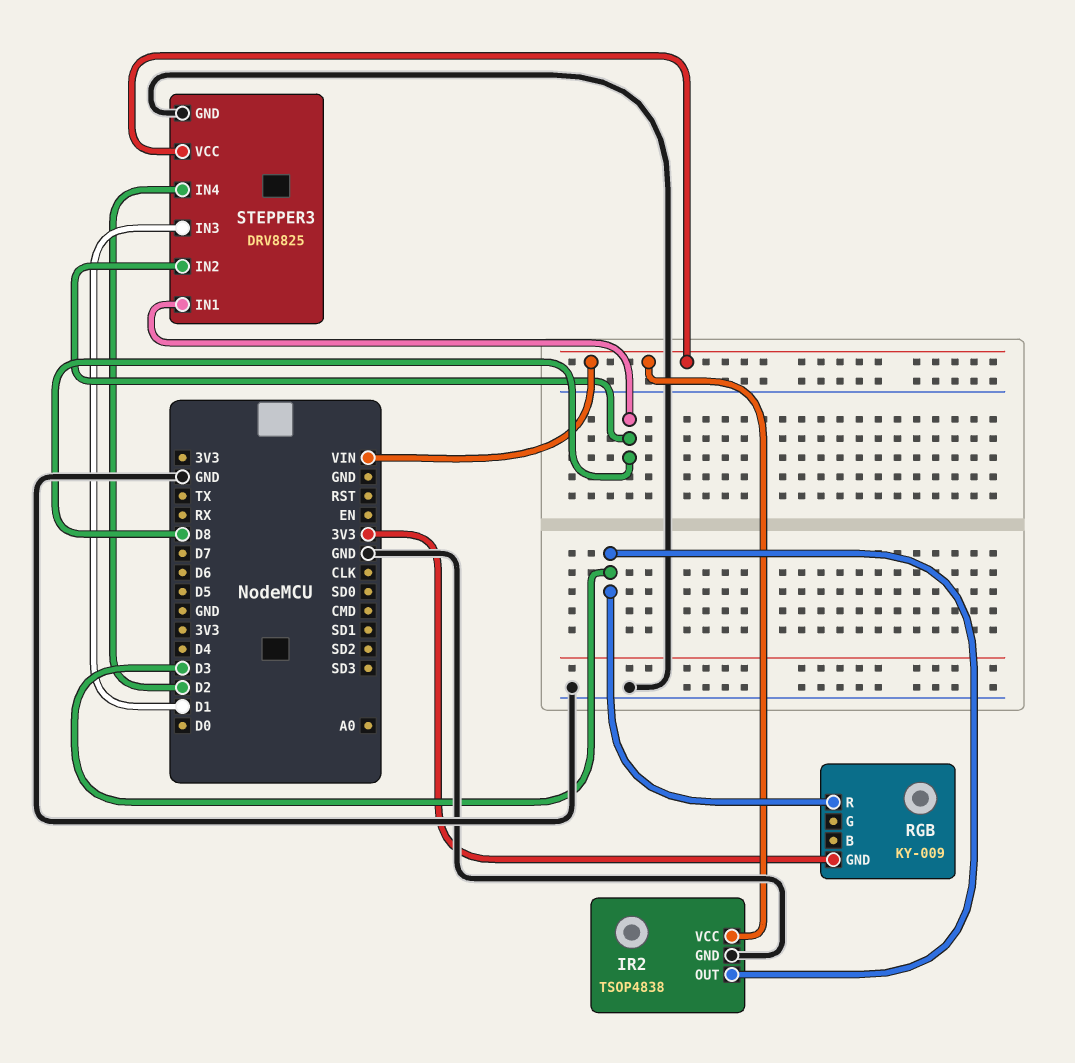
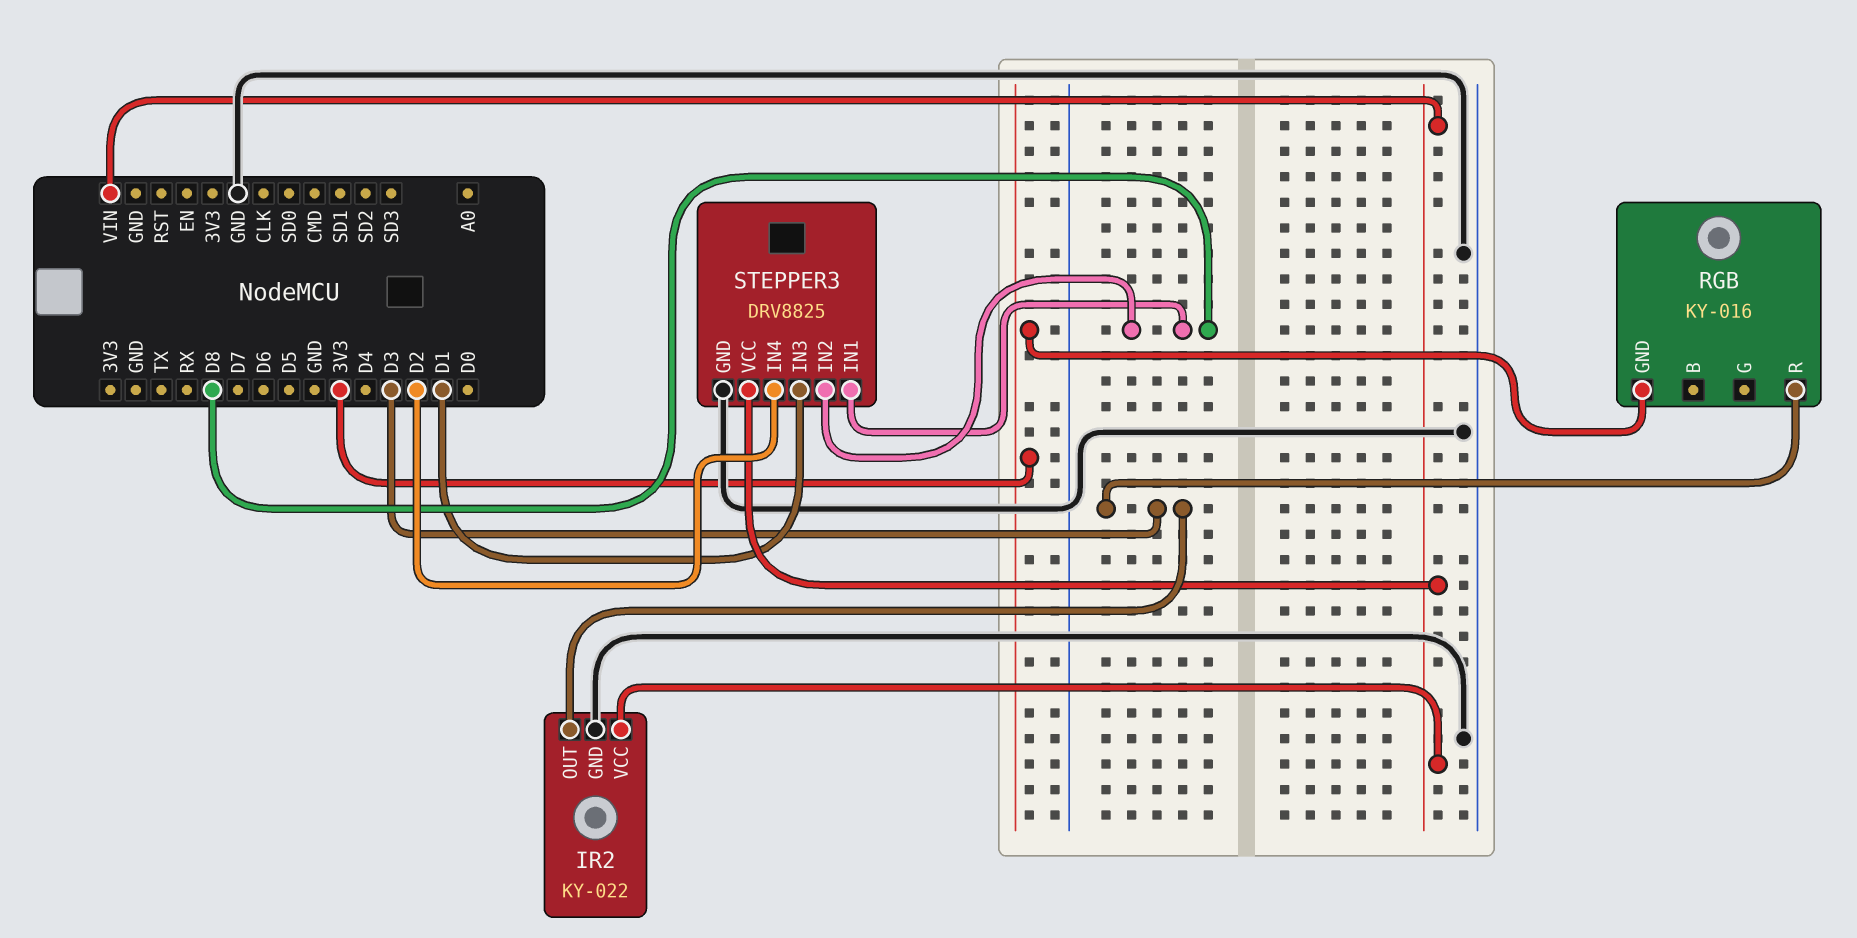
IR2: TSOP4838 -> KY-022
RGB: KY-009 -> KY-016

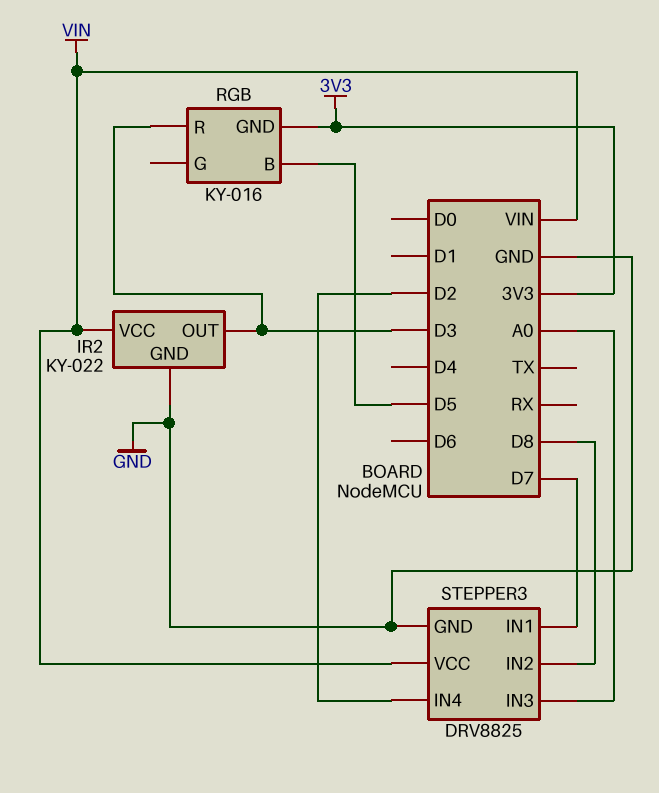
RGB pin B: none -> D5
STEPPER3 pin IN1: D8 -> D7
STEPPER3 pin IN3: D1 -> A0

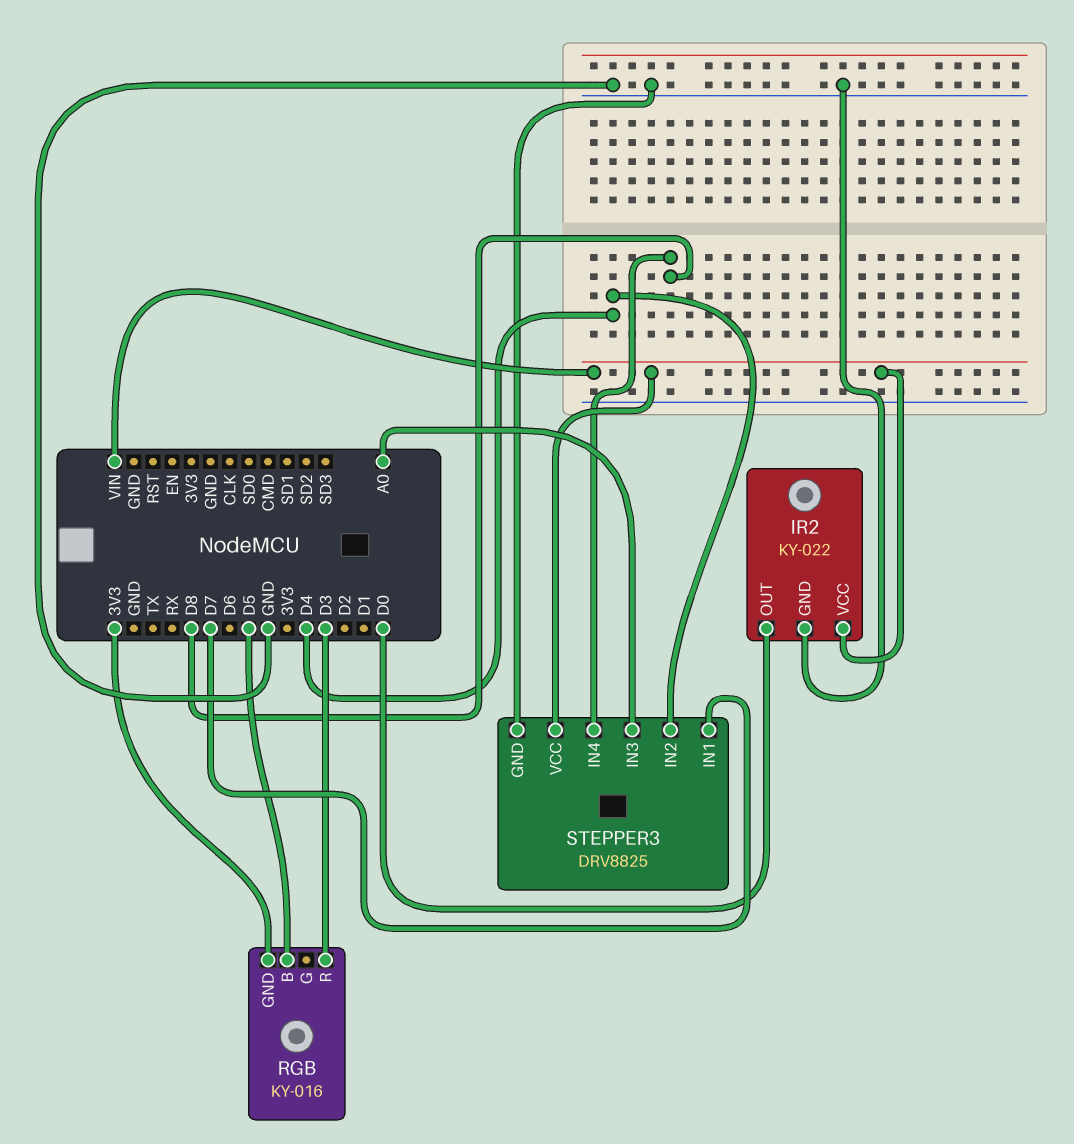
IR2 pin OUT: D3 -> D0
STEPPER3 pin IN2: D8 -> D4
STEPPER3 pin IN4: D2 -> D8

